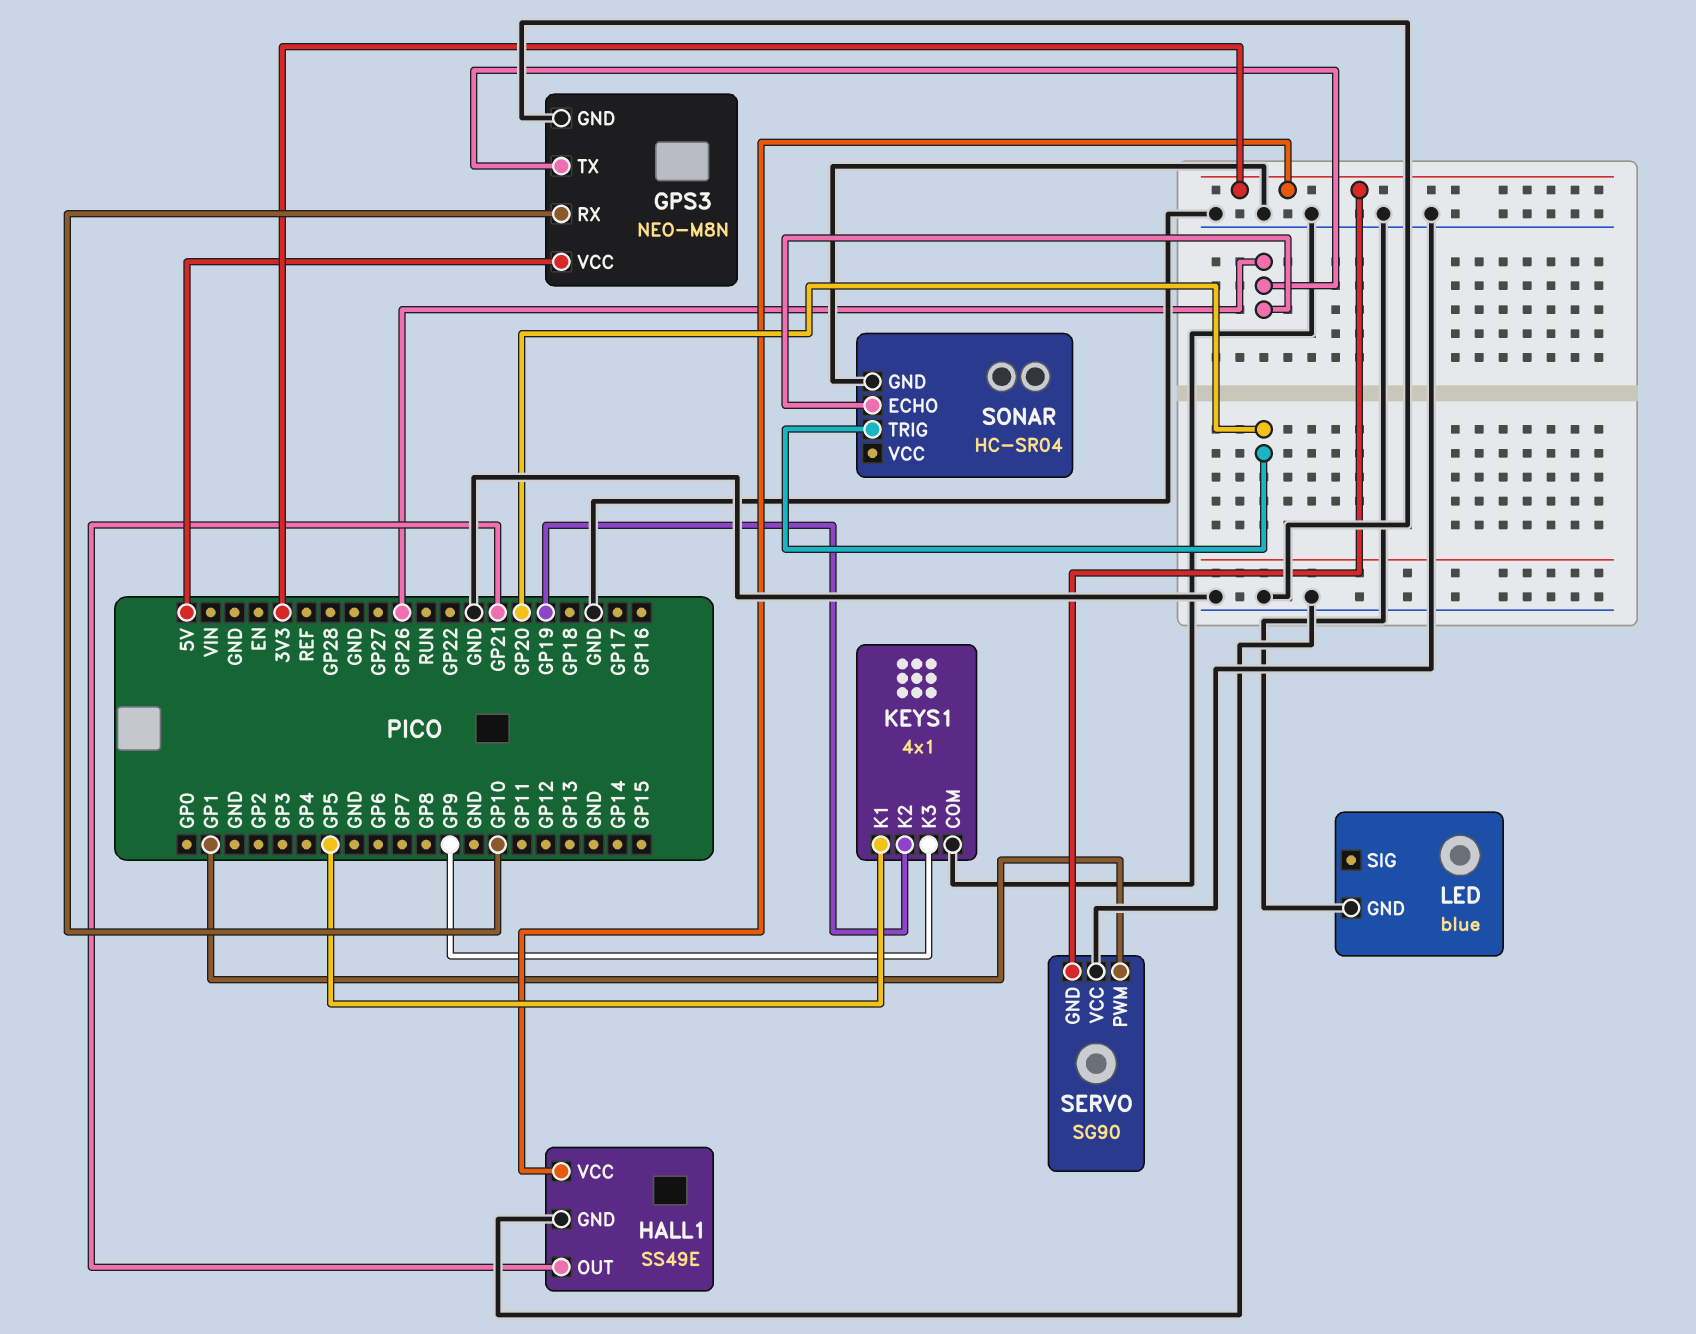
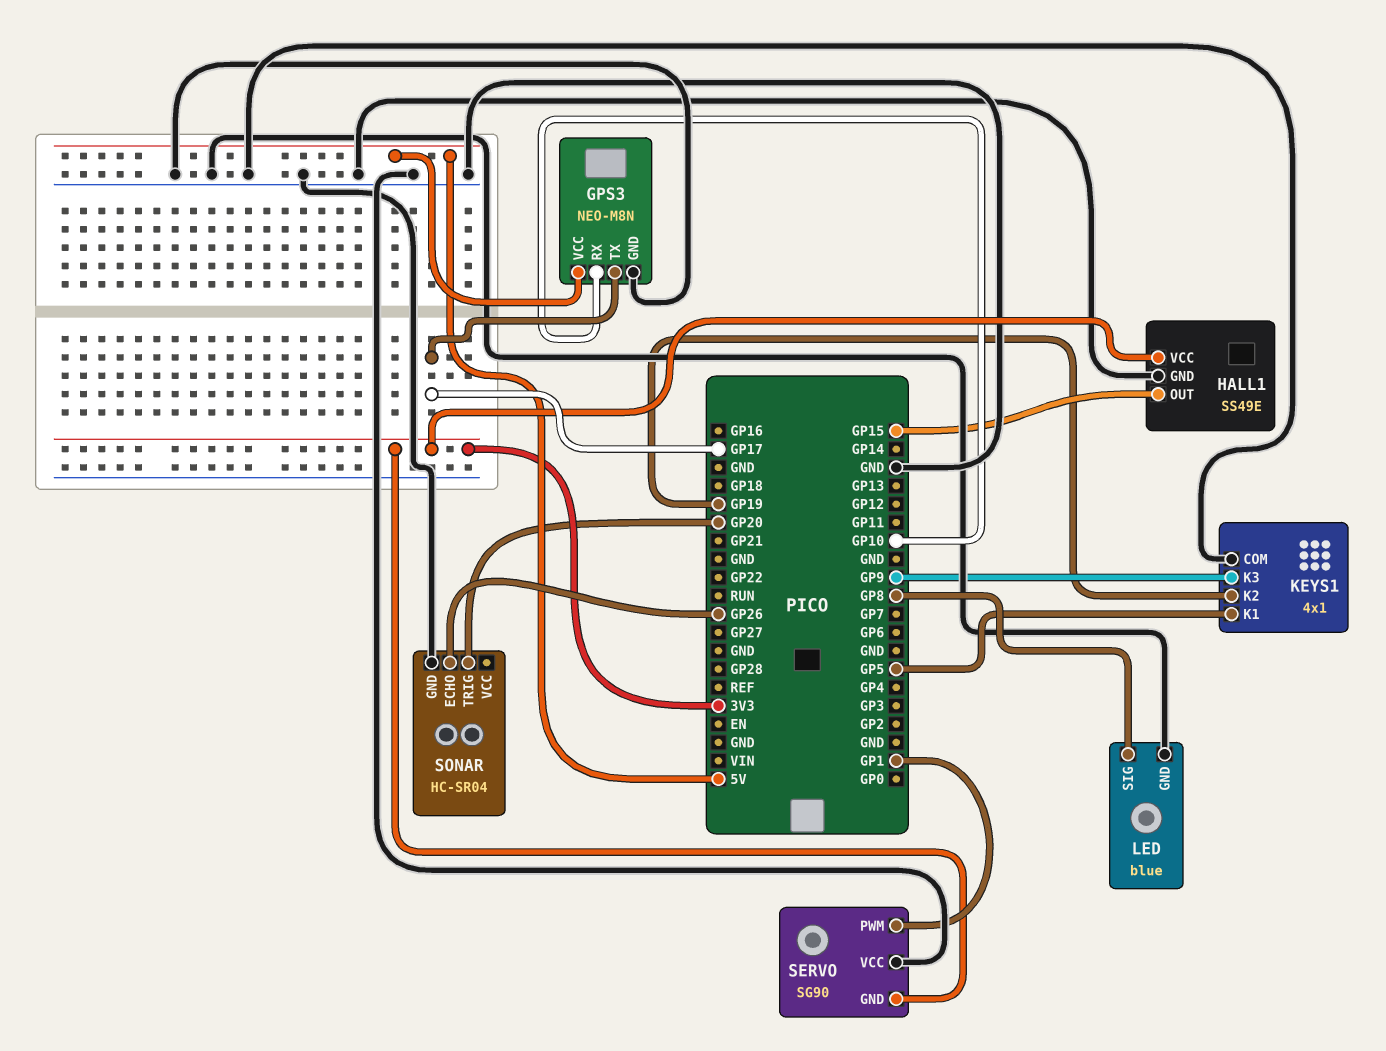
GPS3 pin TX: GP26 -> GP17
HALL1 pin OUT: GP21 -> GP15
LED pin SIG: none -> GP8

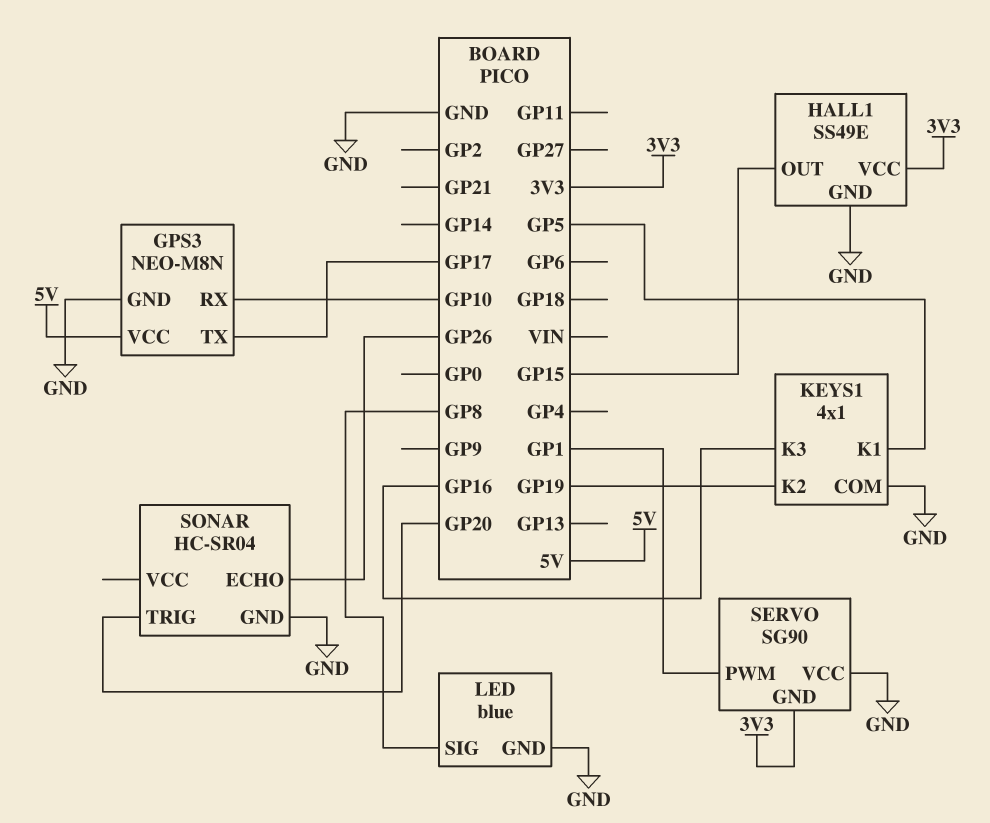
KEYS1 pin K3: GP9 -> GP16

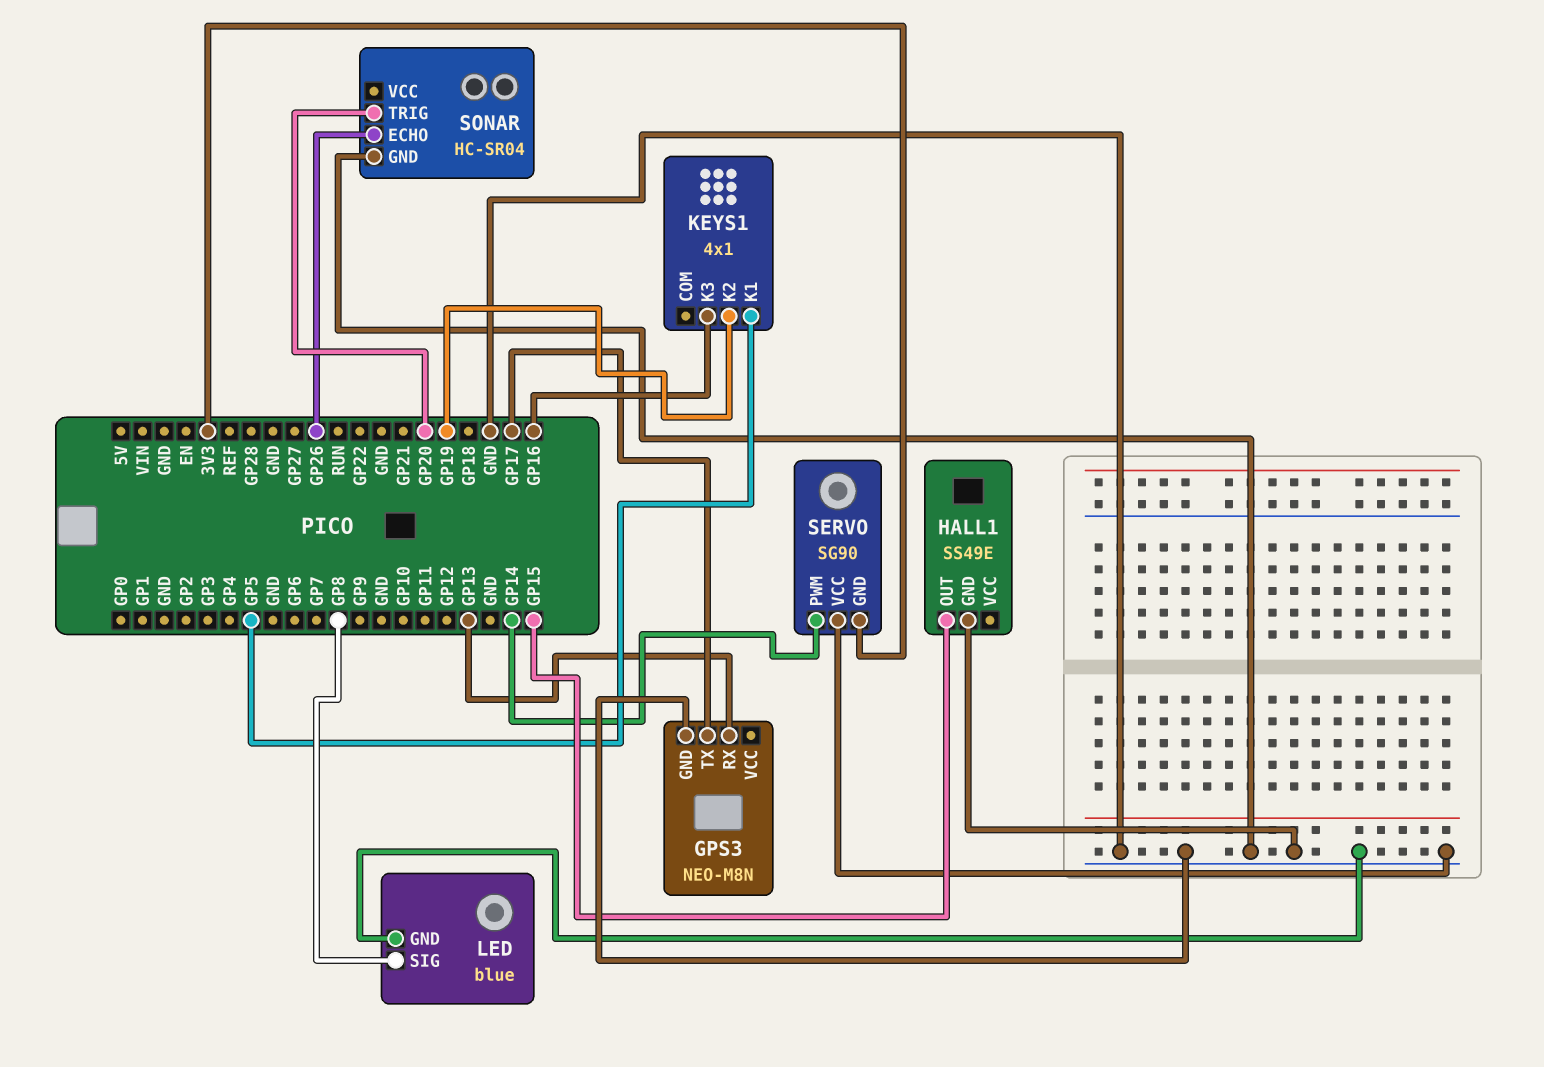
GPS3 pin RX: GP10 -> GP13
GPS3 pin VCC: 5V -> none
HALL1 pin VCC: 3V3 -> none
KEYS1 pin COM: GND -> none
SERVO pin PWM: GP1 -> GP14

